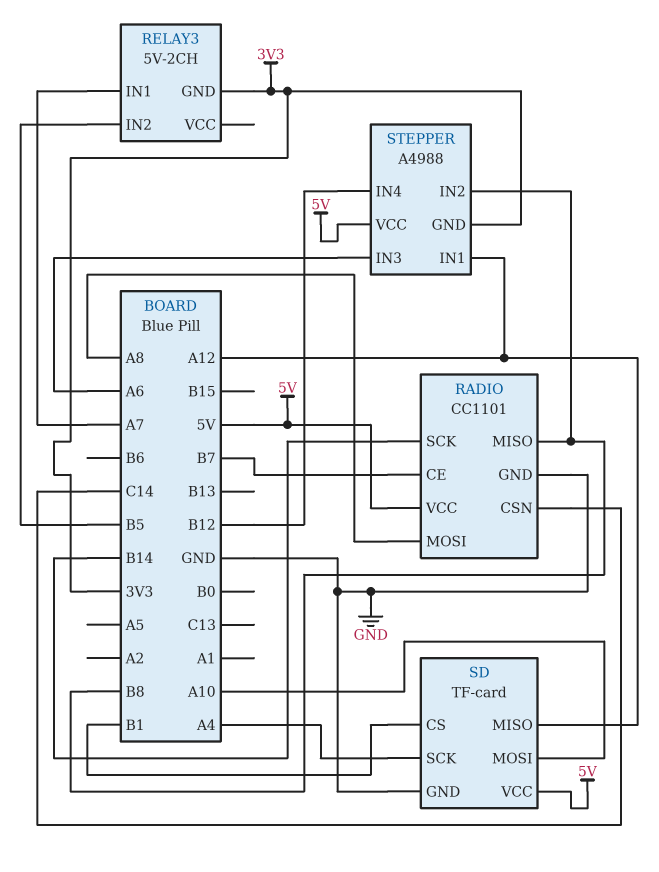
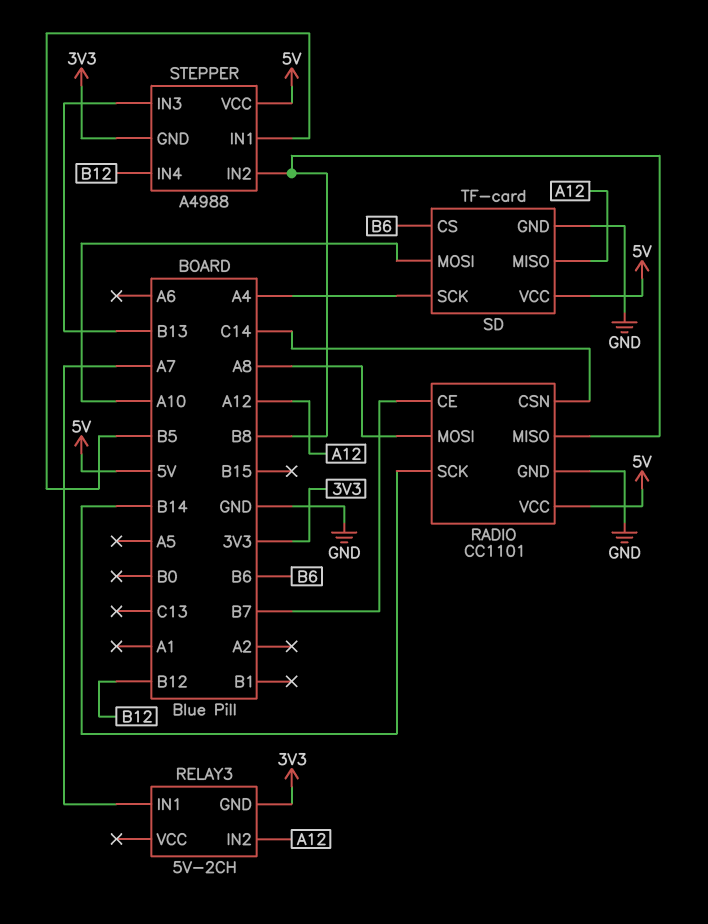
RELAY3 pin IN2: B5 -> A12
SD pin CS: B1 -> B6
STEPPER pin IN1: A12 -> B5
STEPPER pin IN3: A6 -> B13

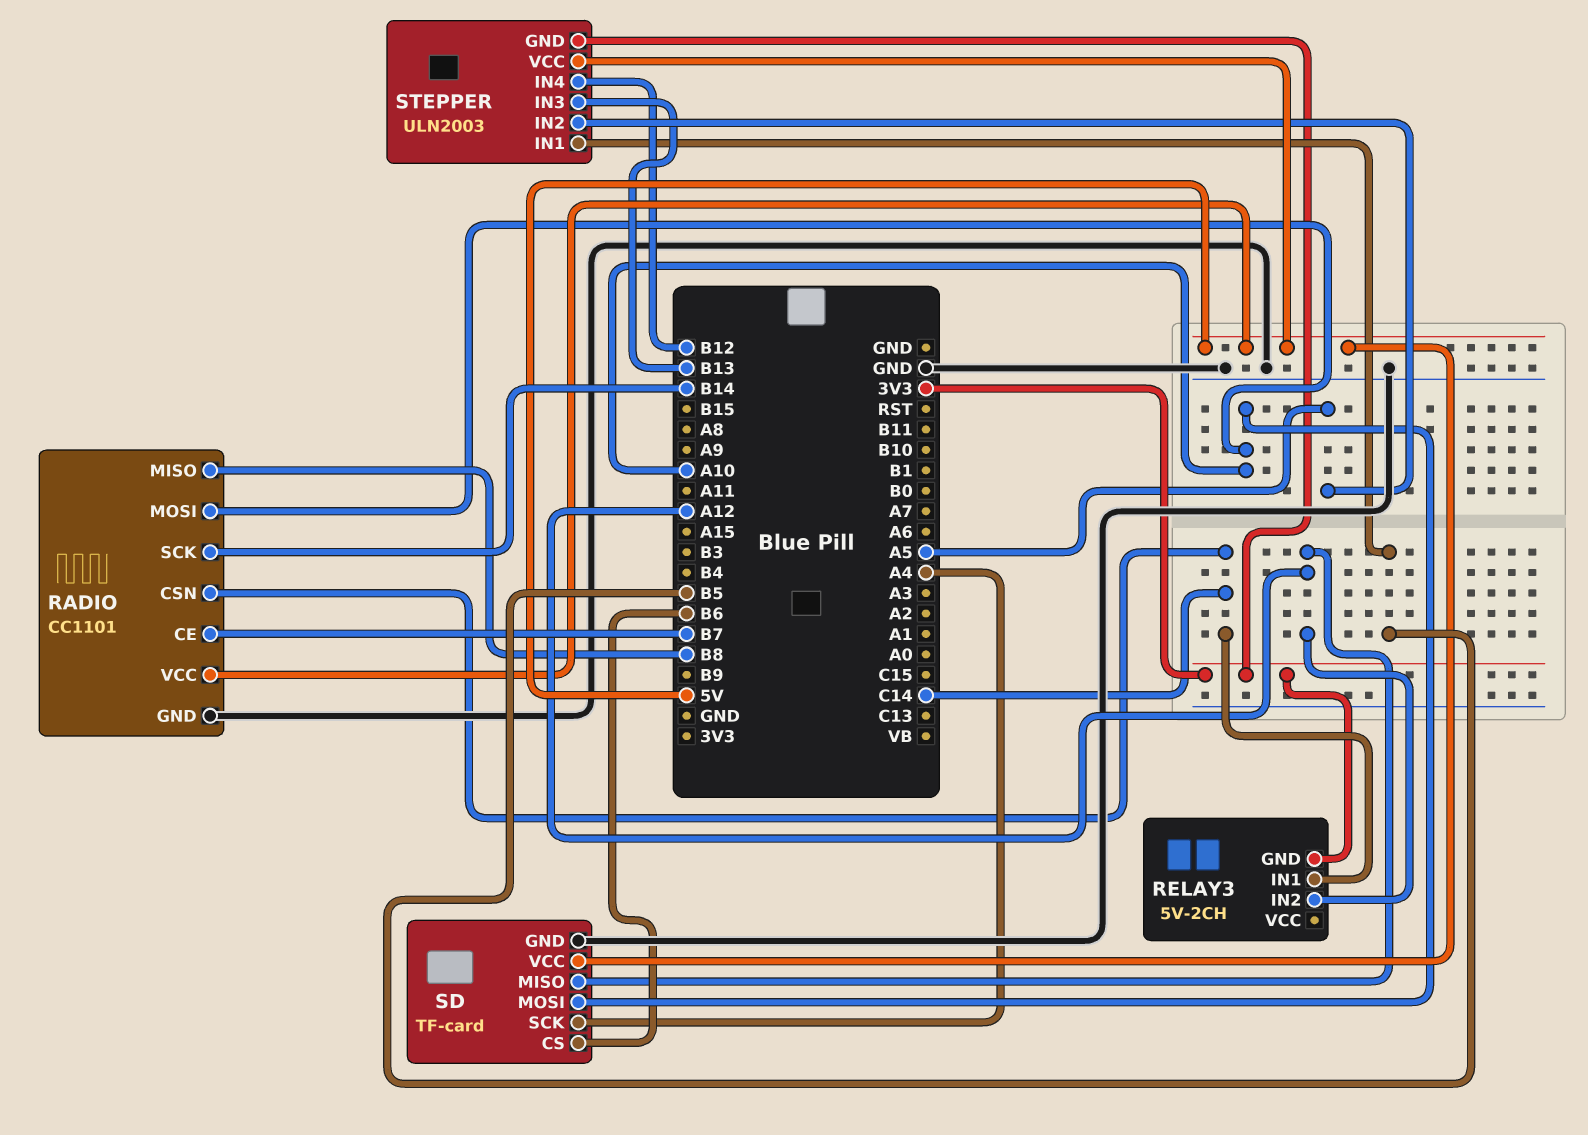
RADIO pin MOSI: A8 -> A10
RELAY3 pin IN1: A7 -> C14
STEPPER: A4988 -> ULN2003
STEPPER pin IN2: B8 -> A5

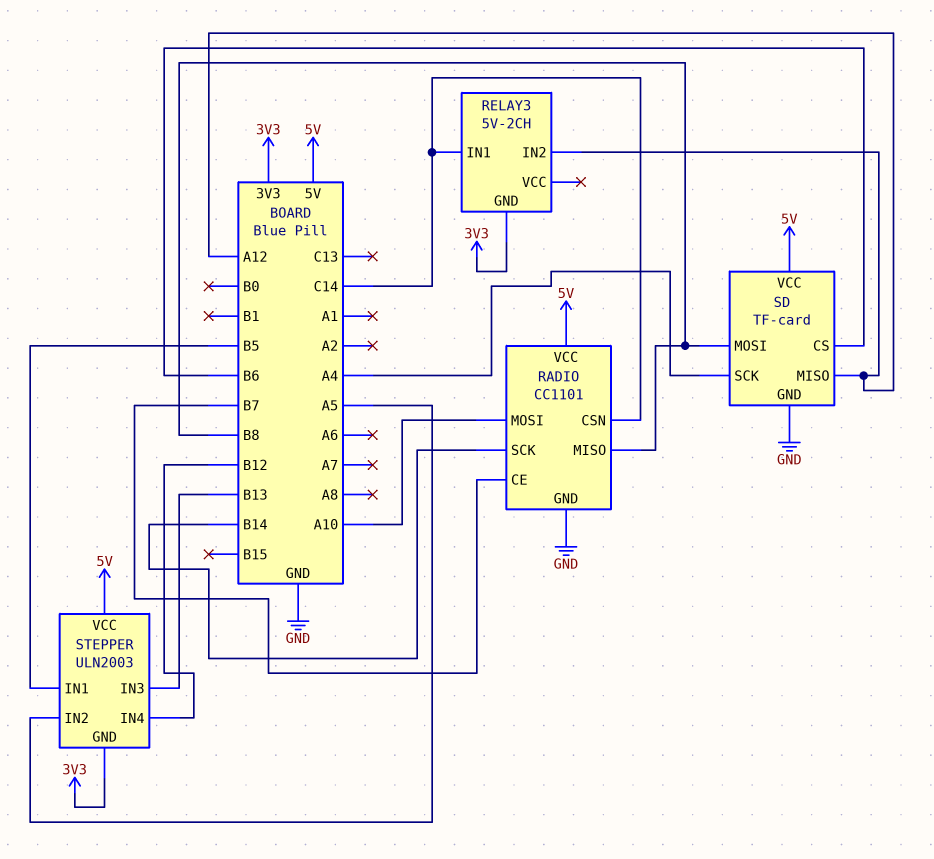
SD pin MOSI: A10 -> B8

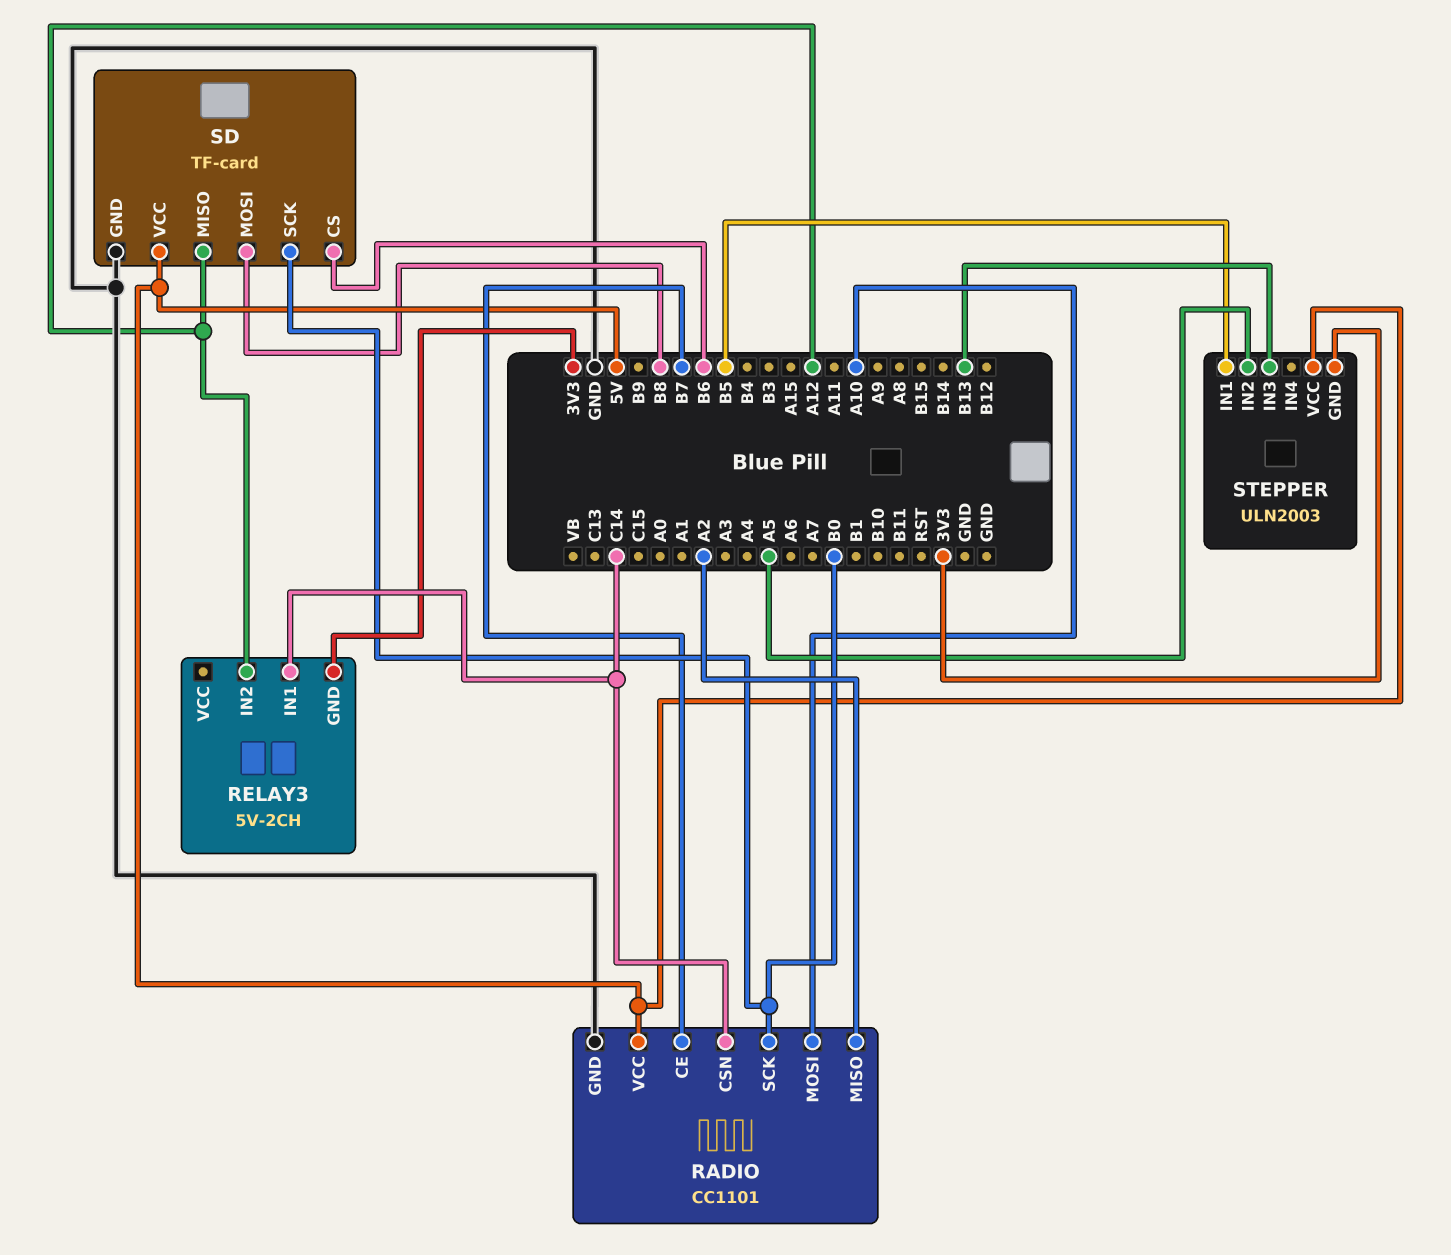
RADIO pin MISO: B8 -> A2
RADIO pin SCK: B14 -> B0
SD pin SCK: A4 -> B0
STEPPER pin IN4: B12 -> none

